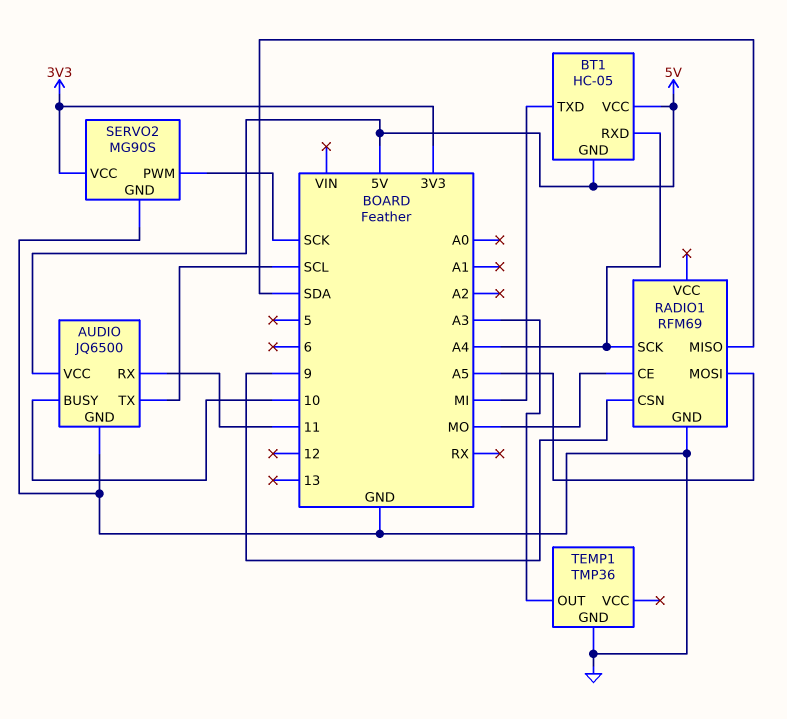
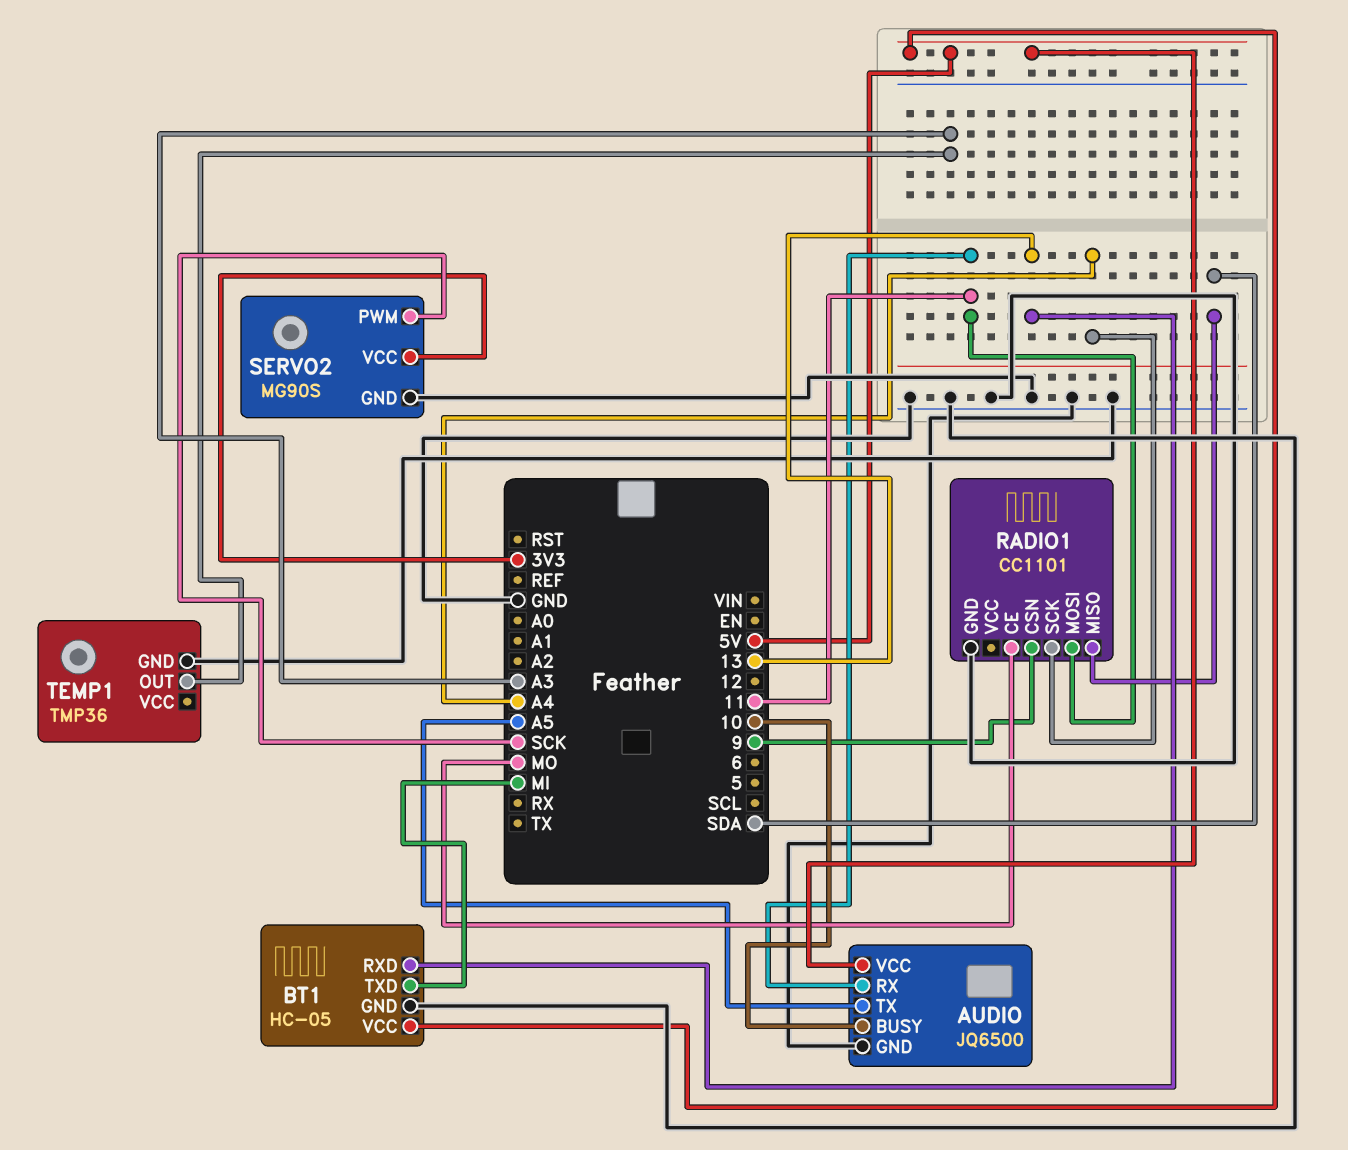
AUDIO pin TX: SCL -> A5
BT1 pin GND: 5V -> GND
BT1 pin RXD: A4 -> 13
RADIO1: RFM69 -> CC1101
RADIO1 pin MOSI: A5 -> 11

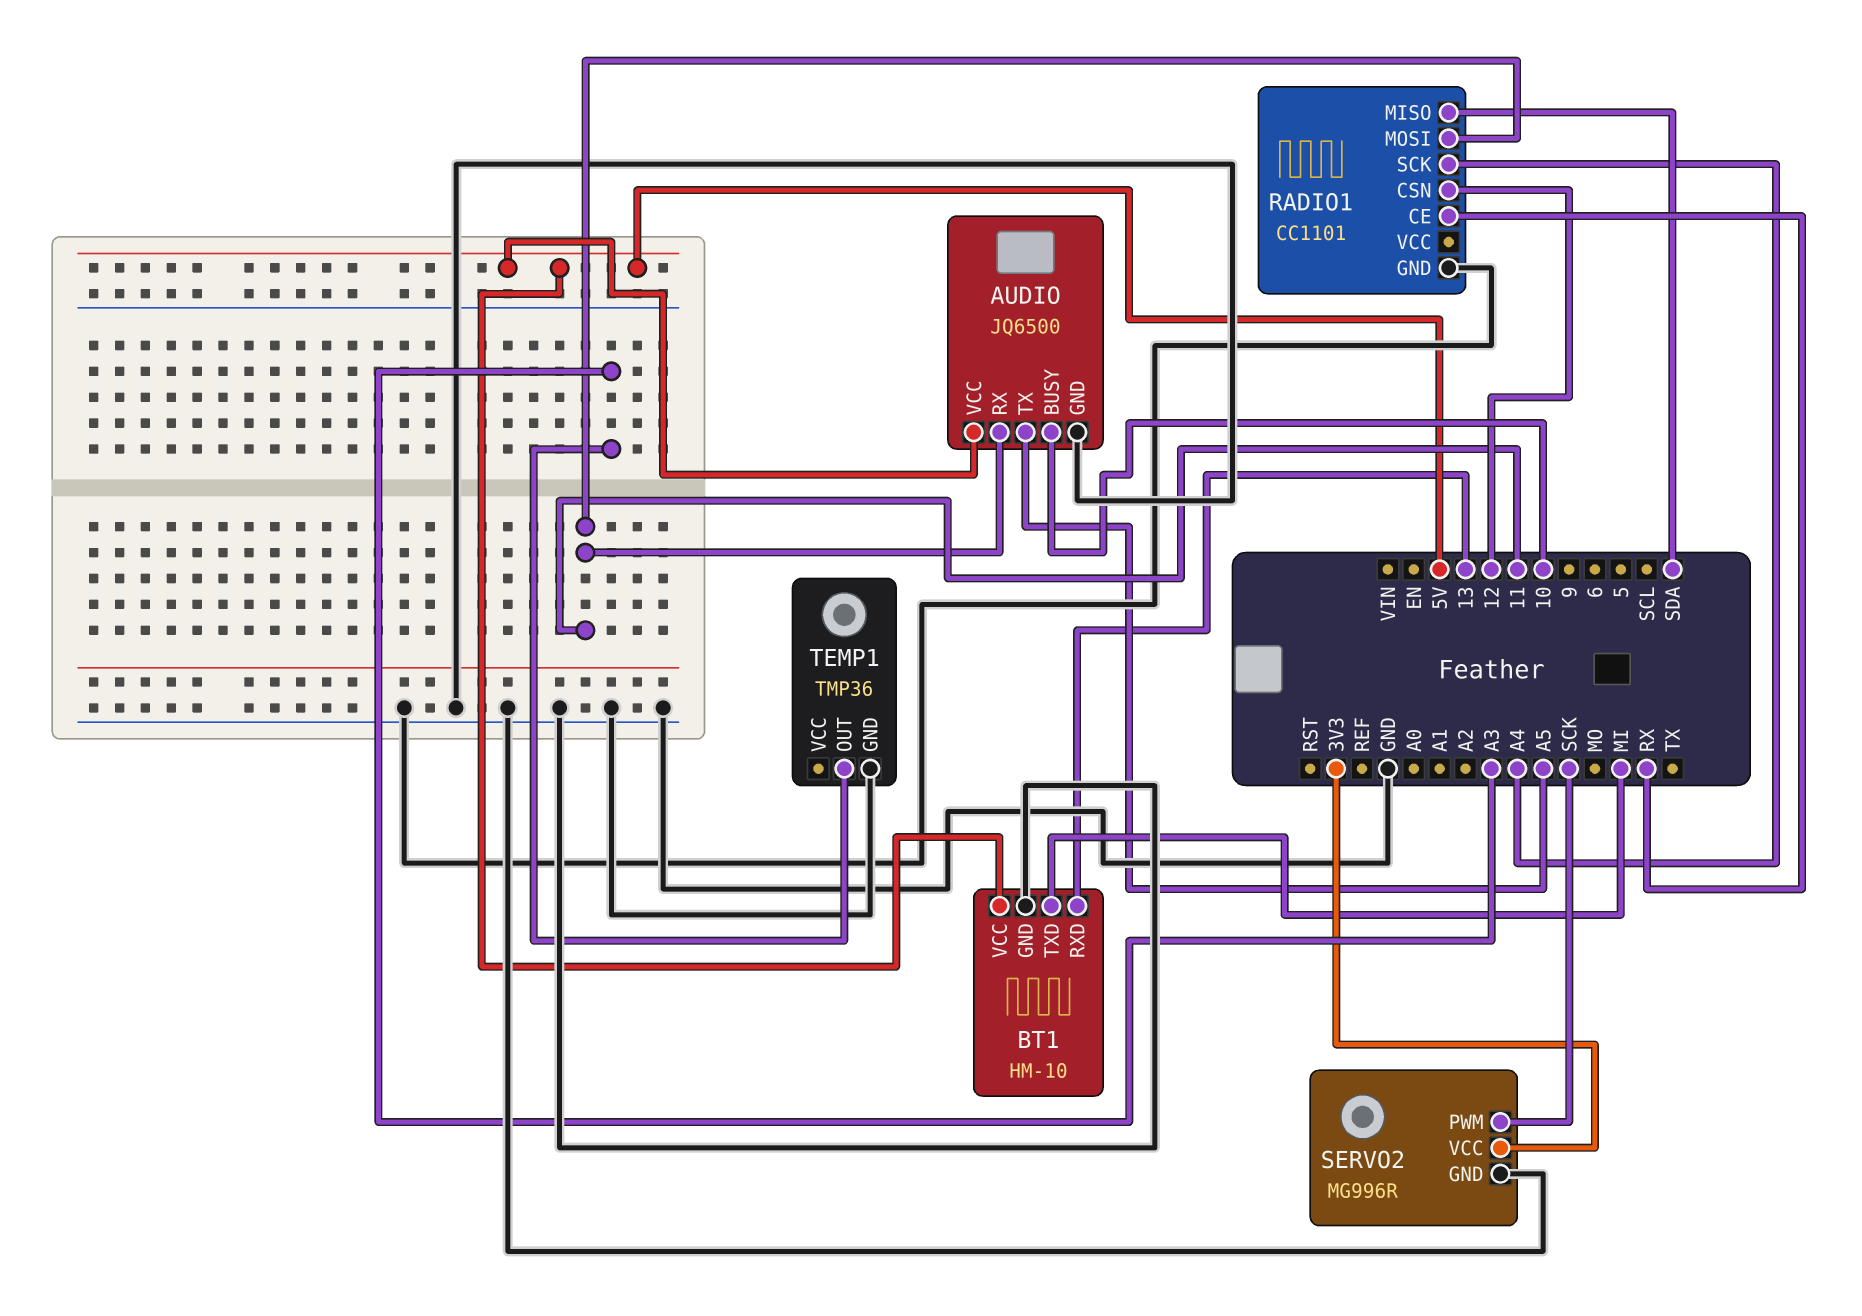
BT1: HC-05 -> HM-10
RADIO1 pin CE: MO -> RX
RADIO1 pin CSN: 9 -> 12
SERVO2: MG90S -> MG996R

